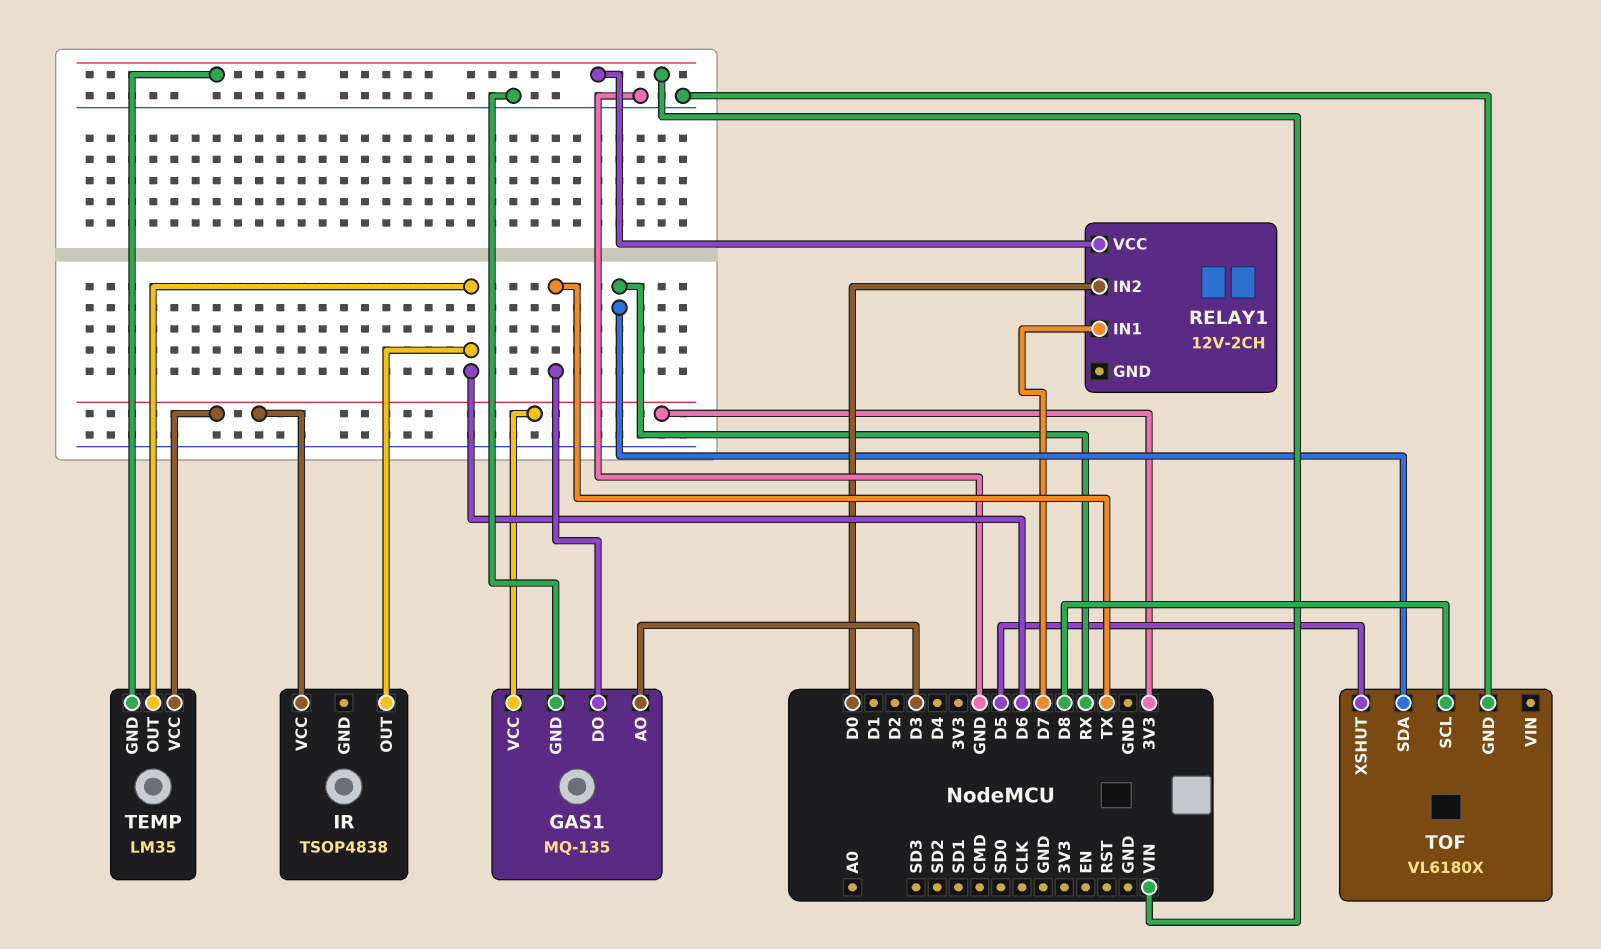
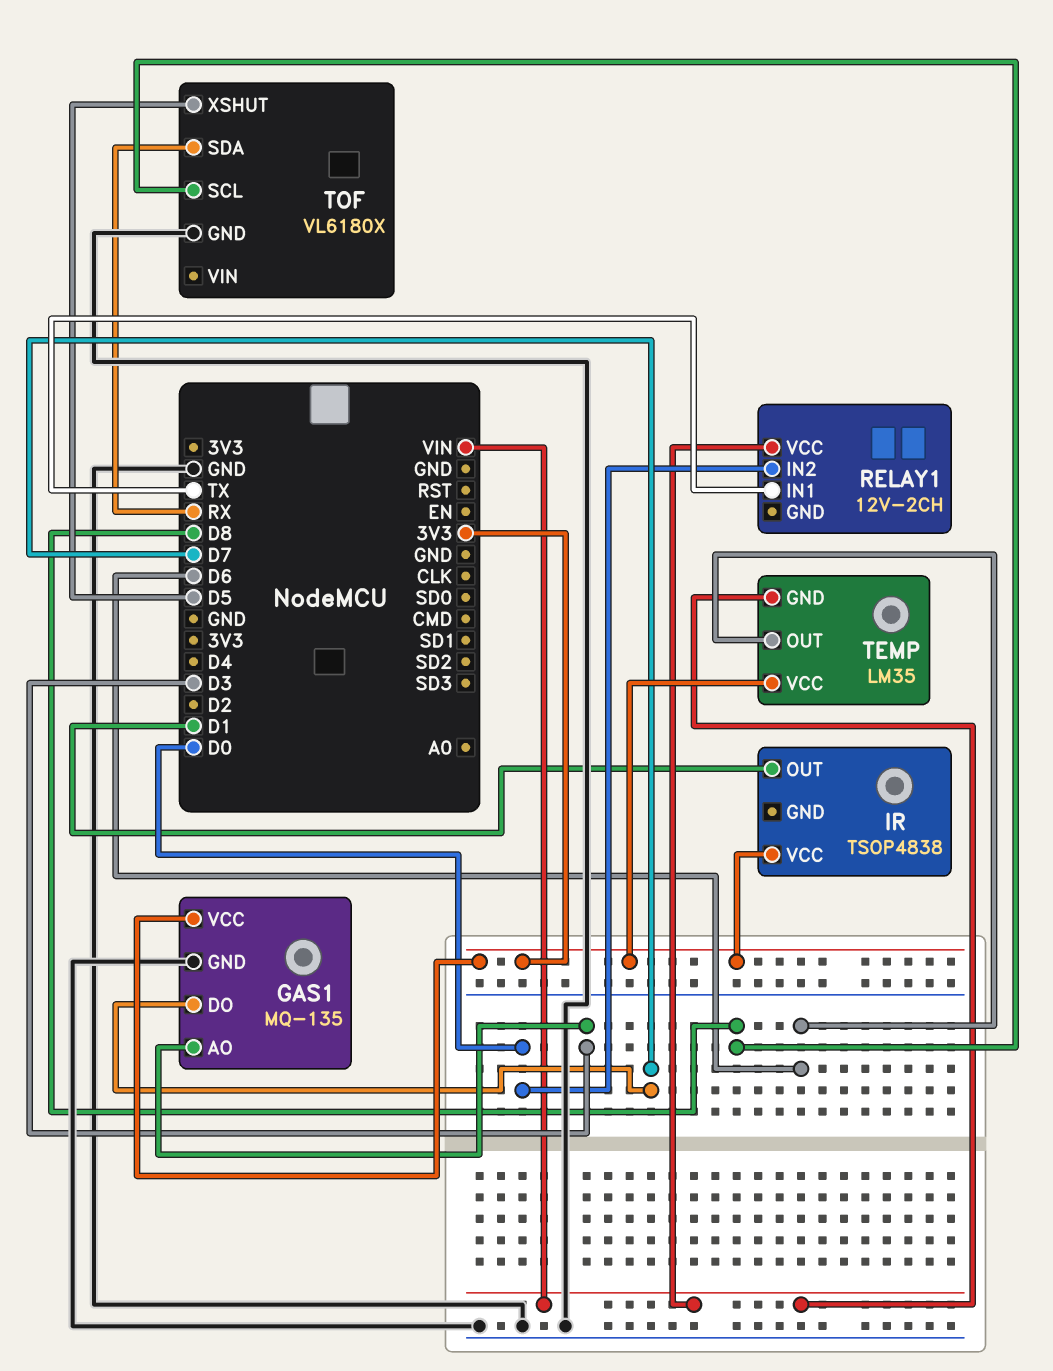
GAS1 pin DO: TX -> D7
IR pin OUT: D6 -> D1
RELAY1 pin IN1: D7 -> TX

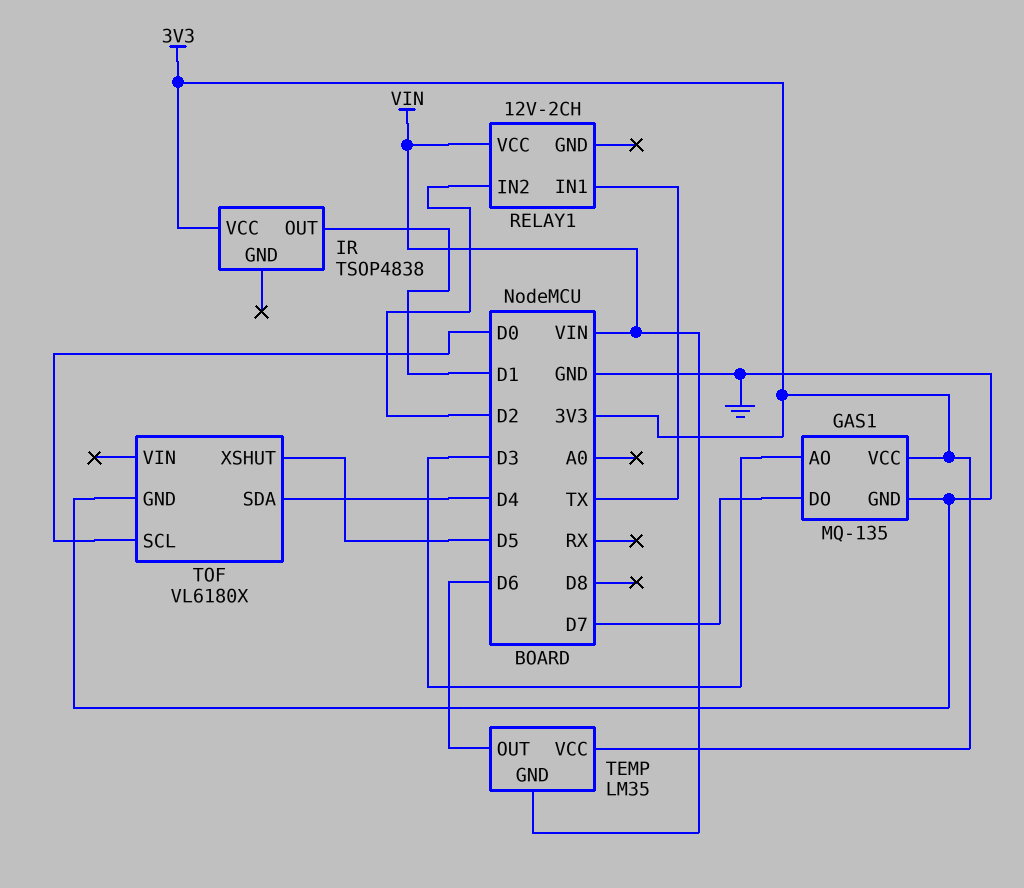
RELAY1 pin IN2: D0 -> D2
TOF pin SCL: D8 -> D0
TOF pin SDA: RX -> D4

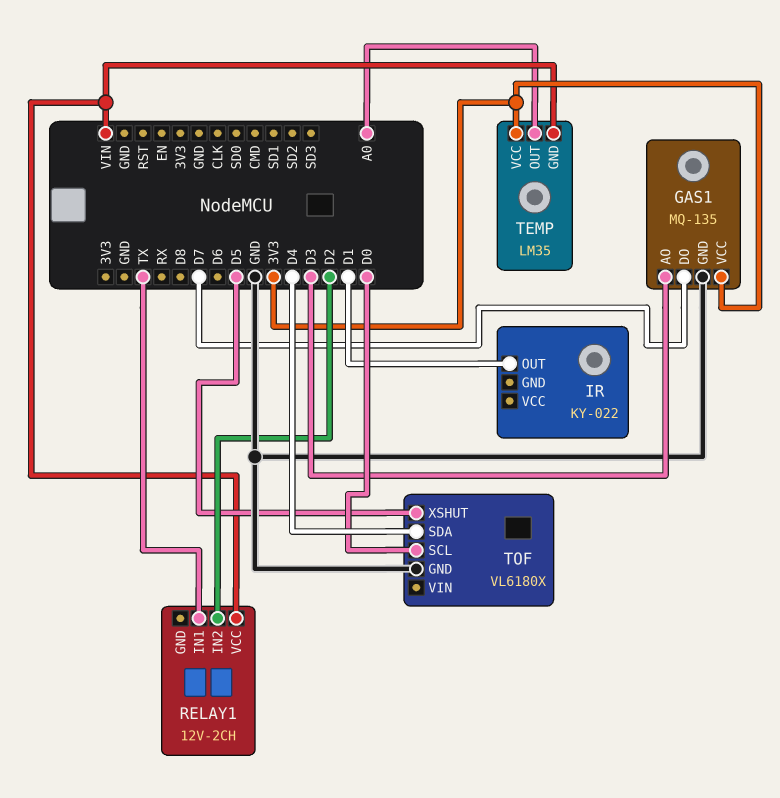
IR: TSOP4838 -> KY-022
IR pin VCC: 3V3 -> none
TEMP pin OUT: D6 -> A0

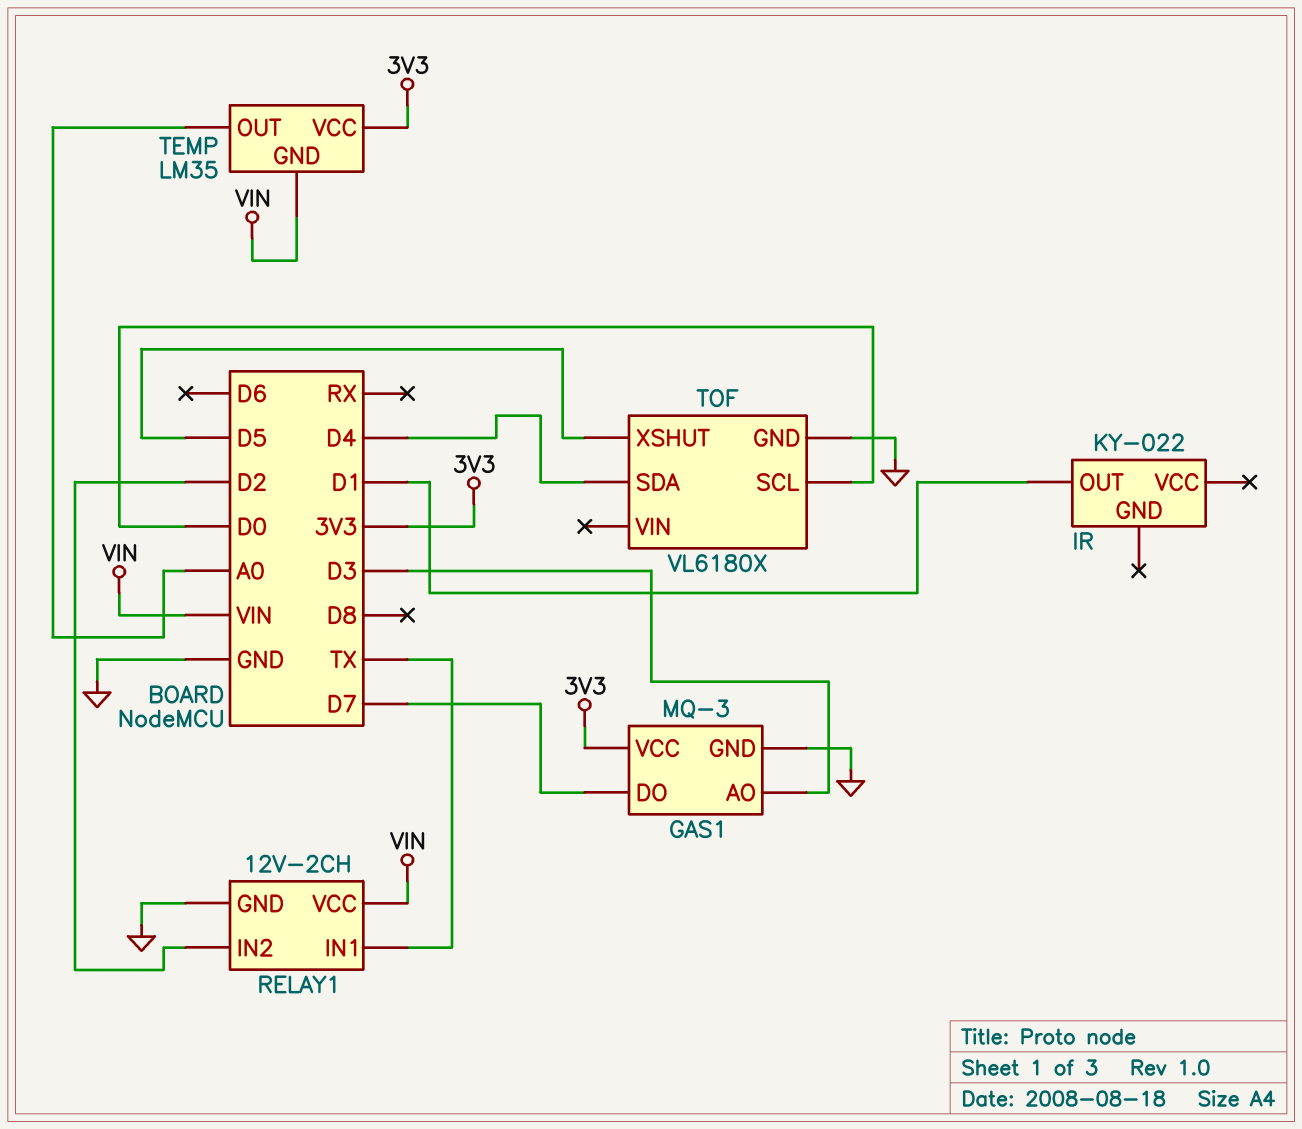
GAS1: MQ-135 -> MQ-3
RELAY1 pin GND: none -> GND

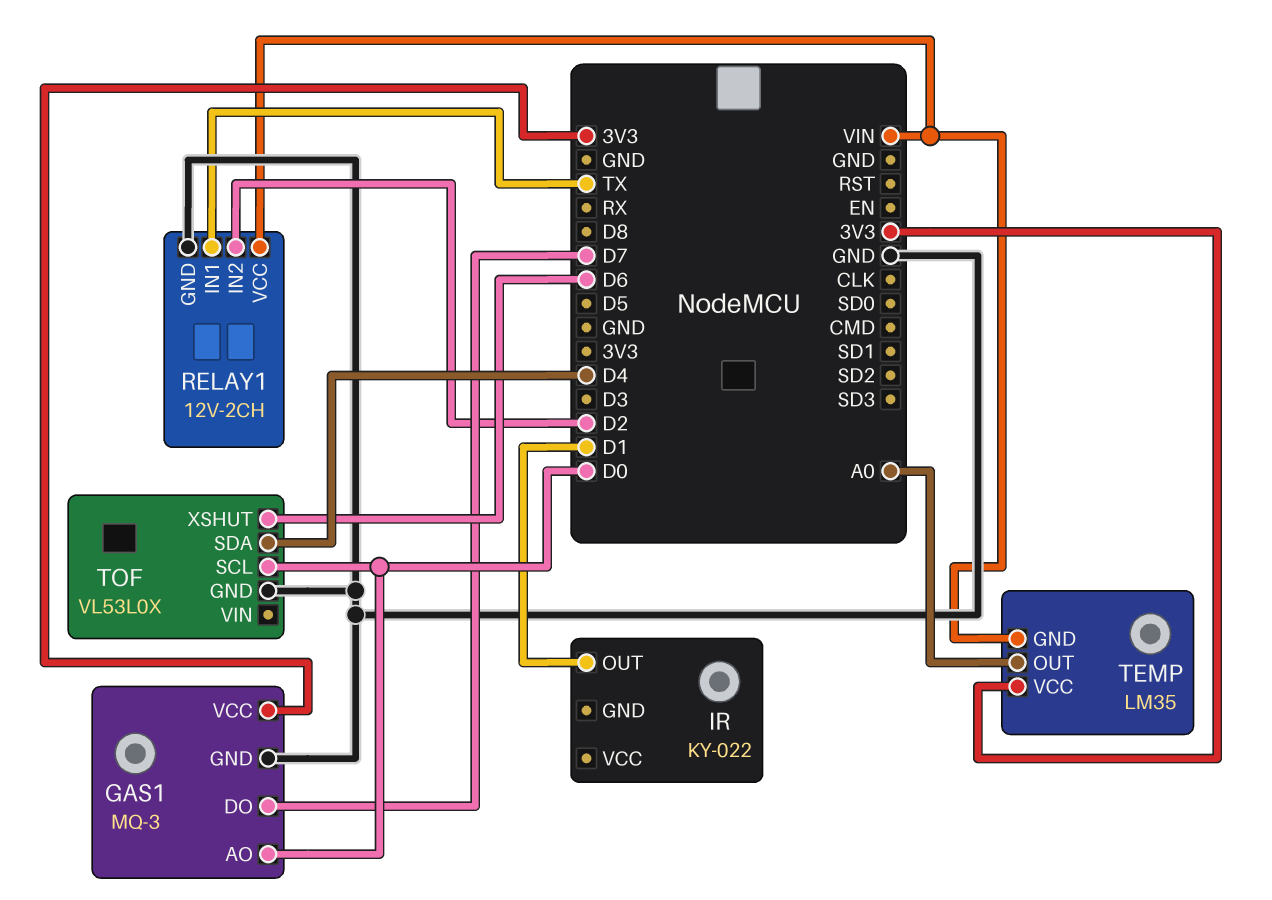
GAS1 pin AO: D3 -> D0
TOF: VL6180X -> VL53L0X
TOF pin XSHUT: D5 -> D6

